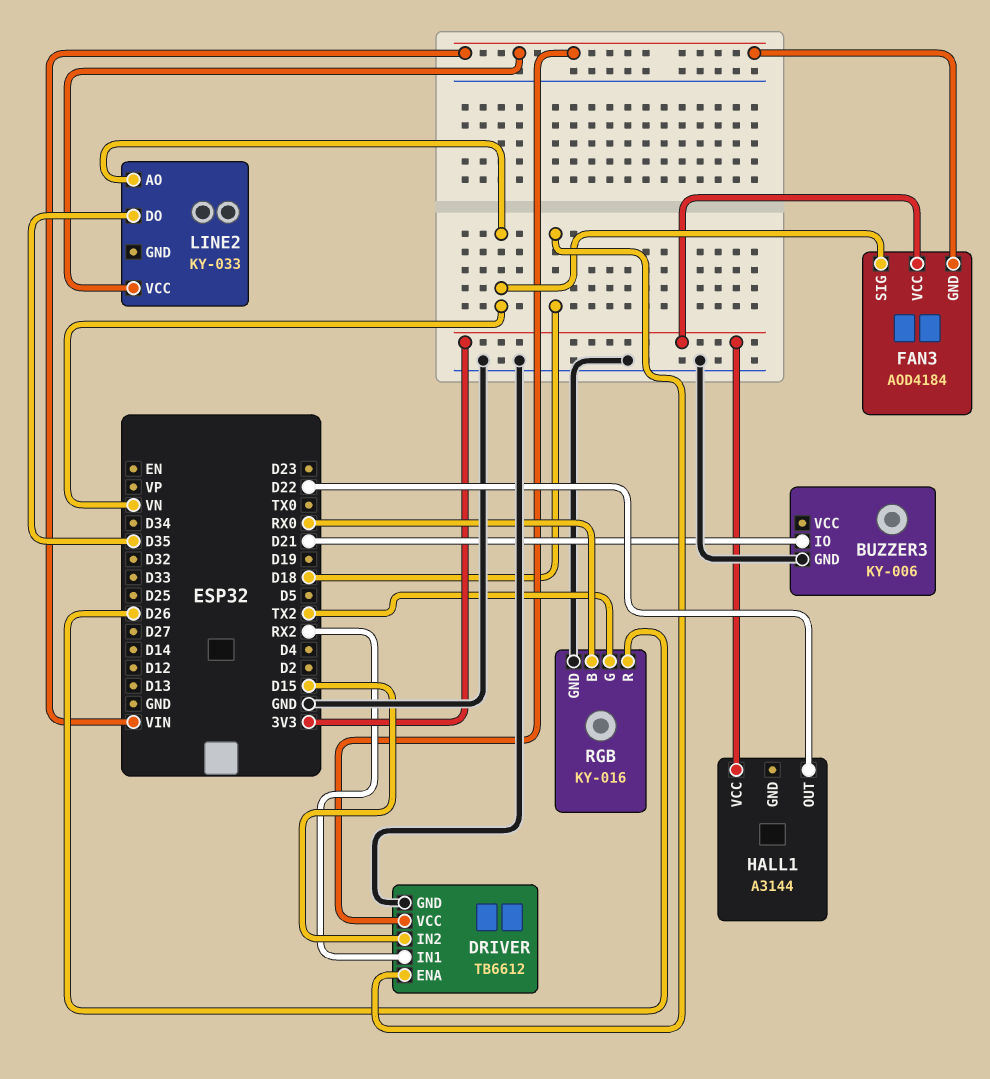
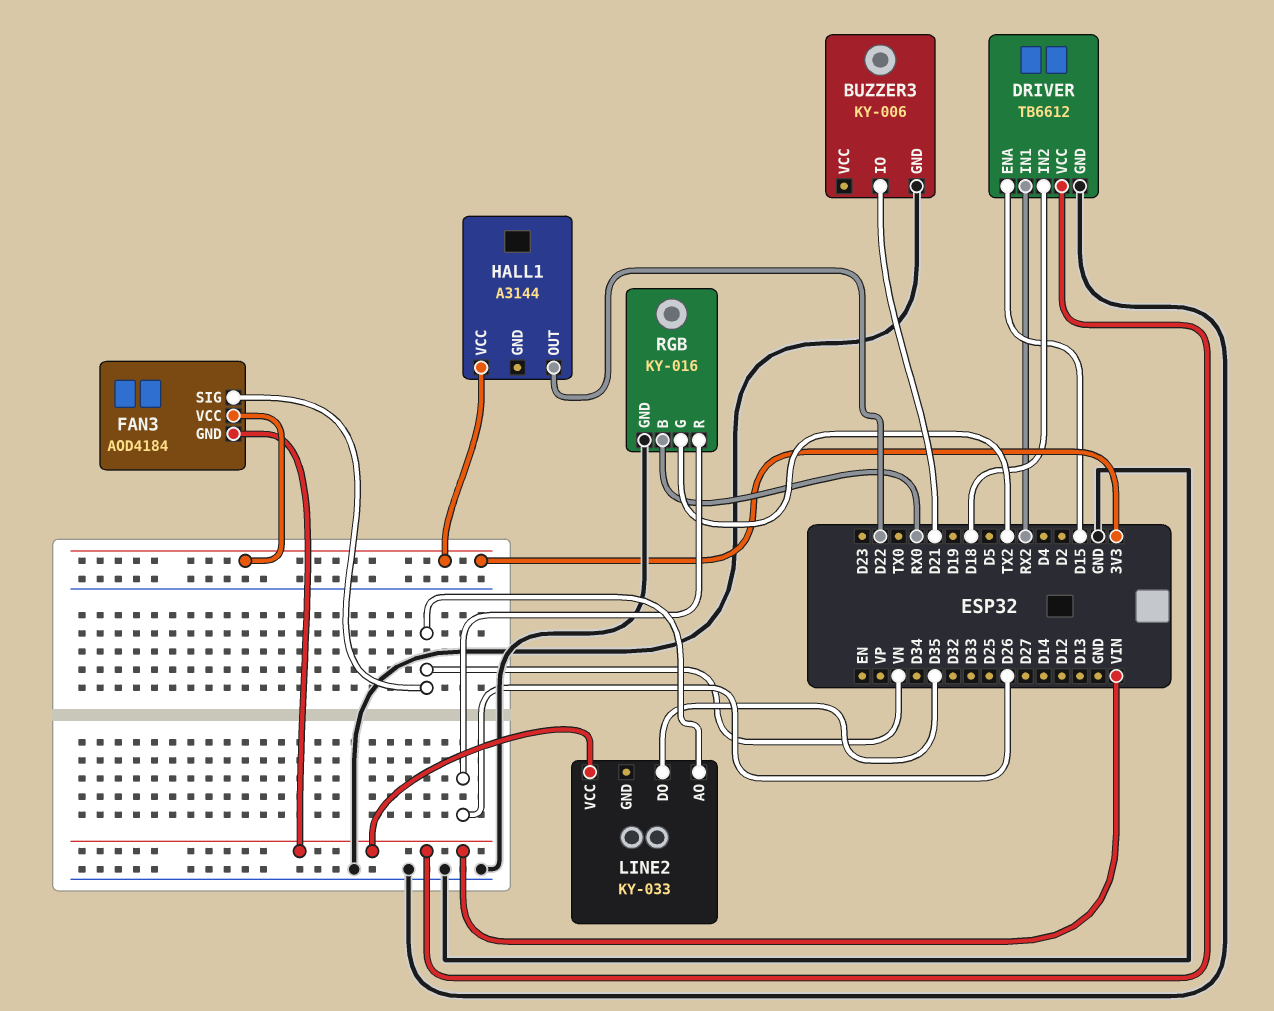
DRIVER pin ENA: D18 -> D15
DRIVER pin IN2: D15 -> D18

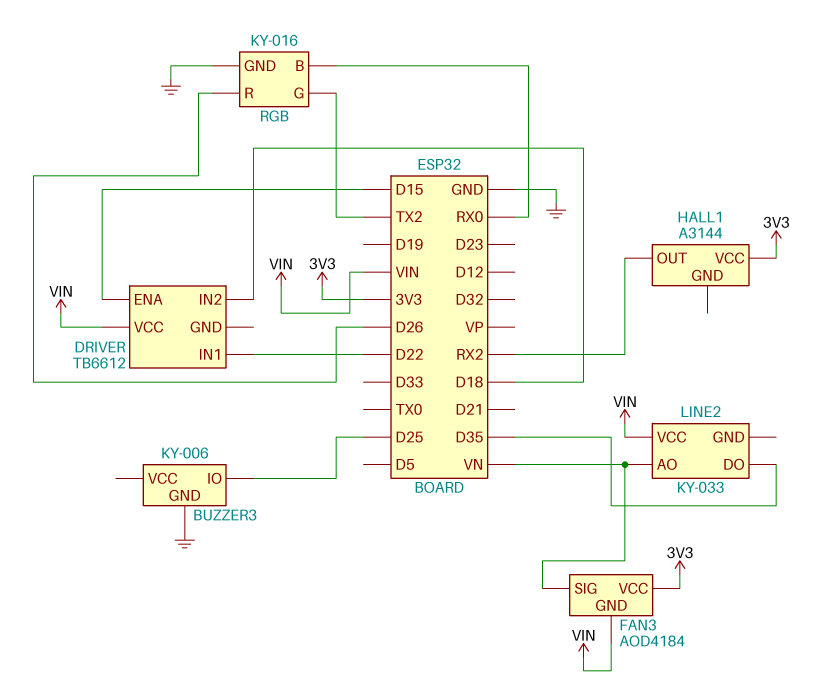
BUZZER3 pin IO: D21 -> D25
DRIVER pin GND: GND -> none
DRIVER pin IN1: RX2 -> D22
HALL1 pin OUT: D22 -> RX2

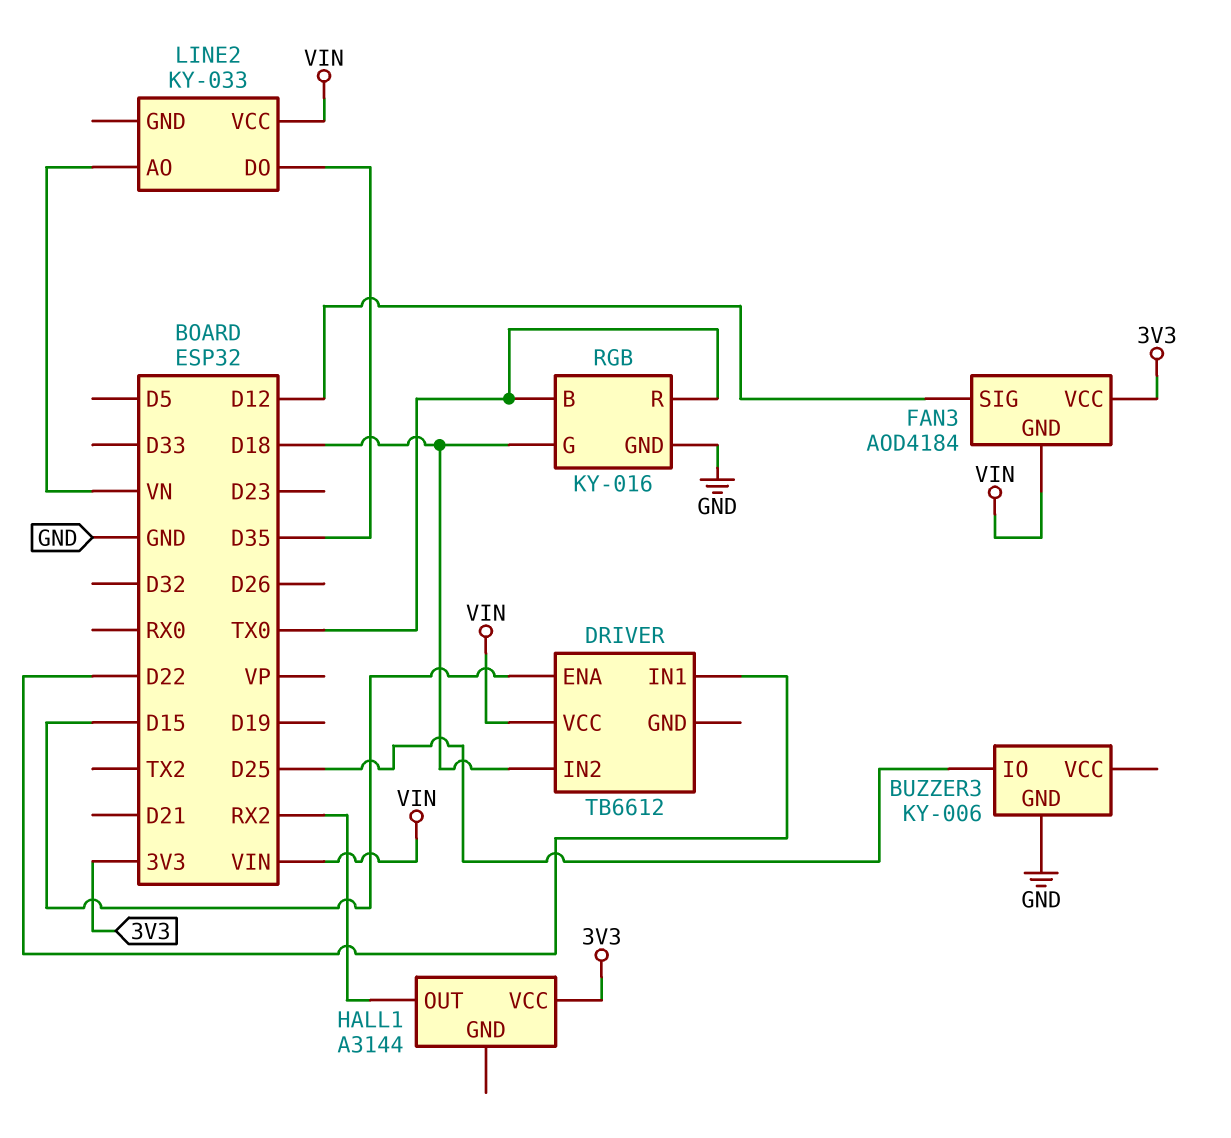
FAN3 pin SIG: VN -> D12
RGB pin B: RX0 -> TX0
RGB pin G: TX2 -> D18
RGB pin R: D26 -> TX0

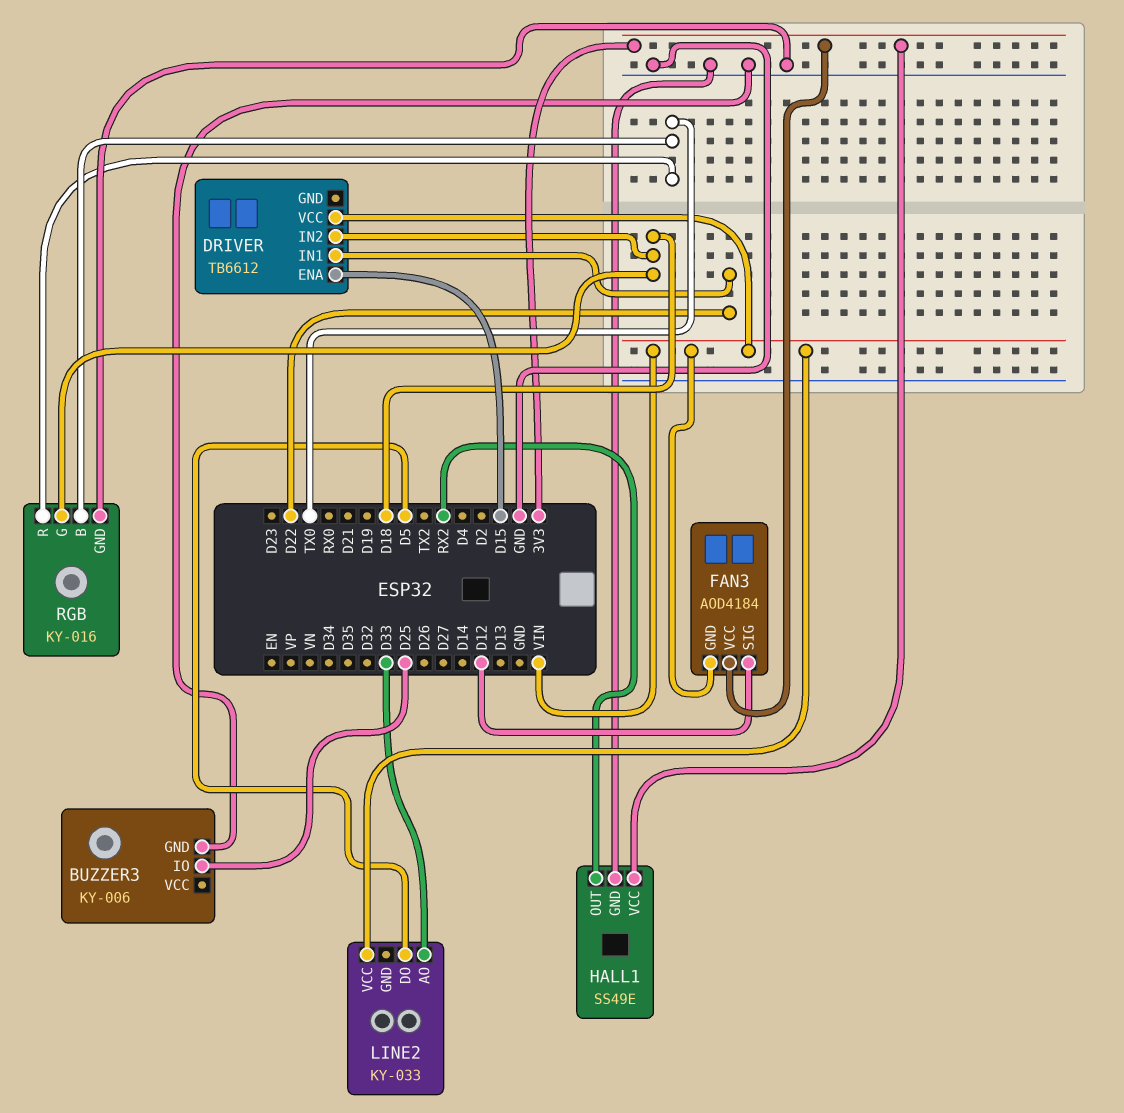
HALL1: A3144 -> SS49E
HALL1 pin GND: none -> GND
LINE2 pin AO: VN -> D33
LINE2 pin DO: D35 -> D5

